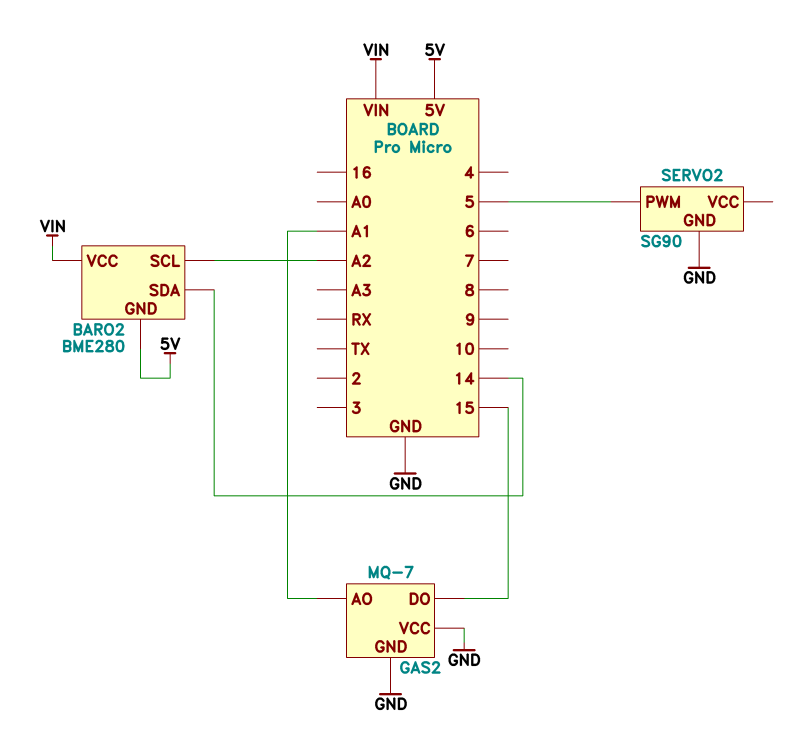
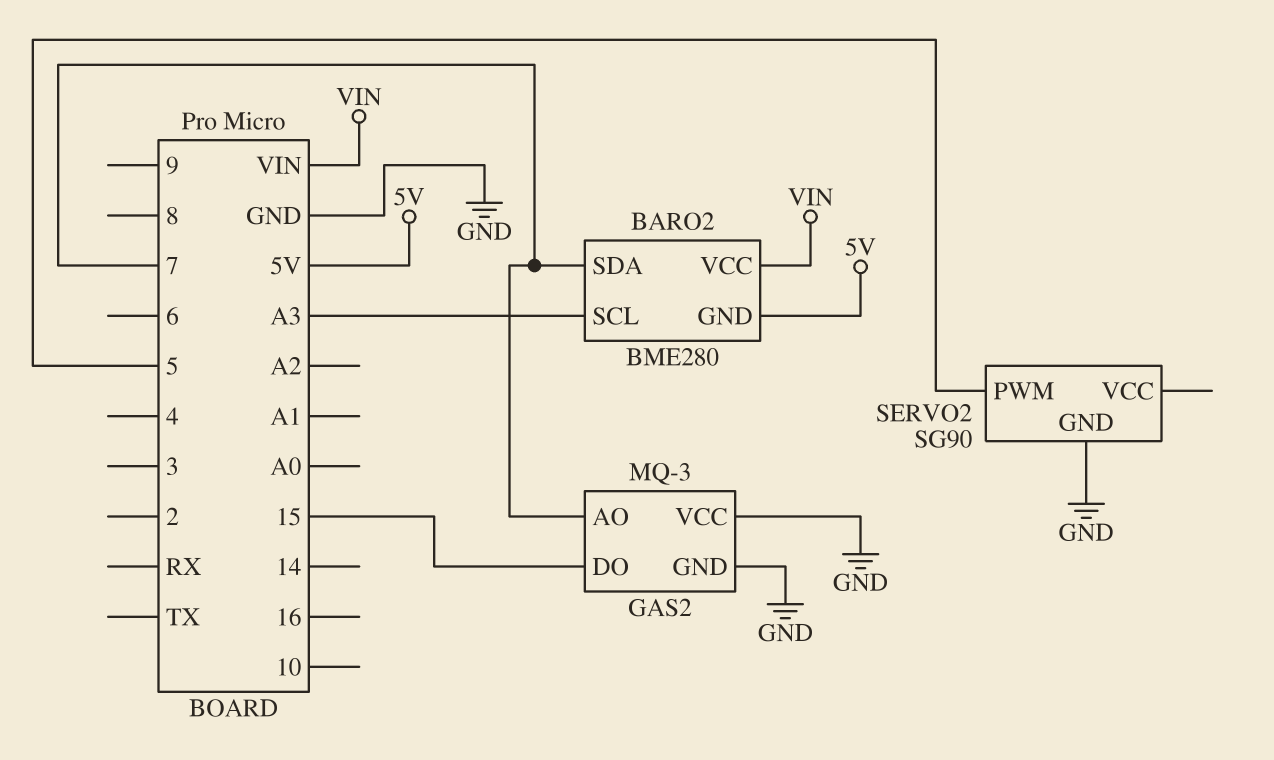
BARO2 pin SCL: A2 -> A3
BARO2 pin SDA: 14 -> 7
GAS2: MQ-7 -> MQ-3
GAS2 pin AO: A1 -> 7

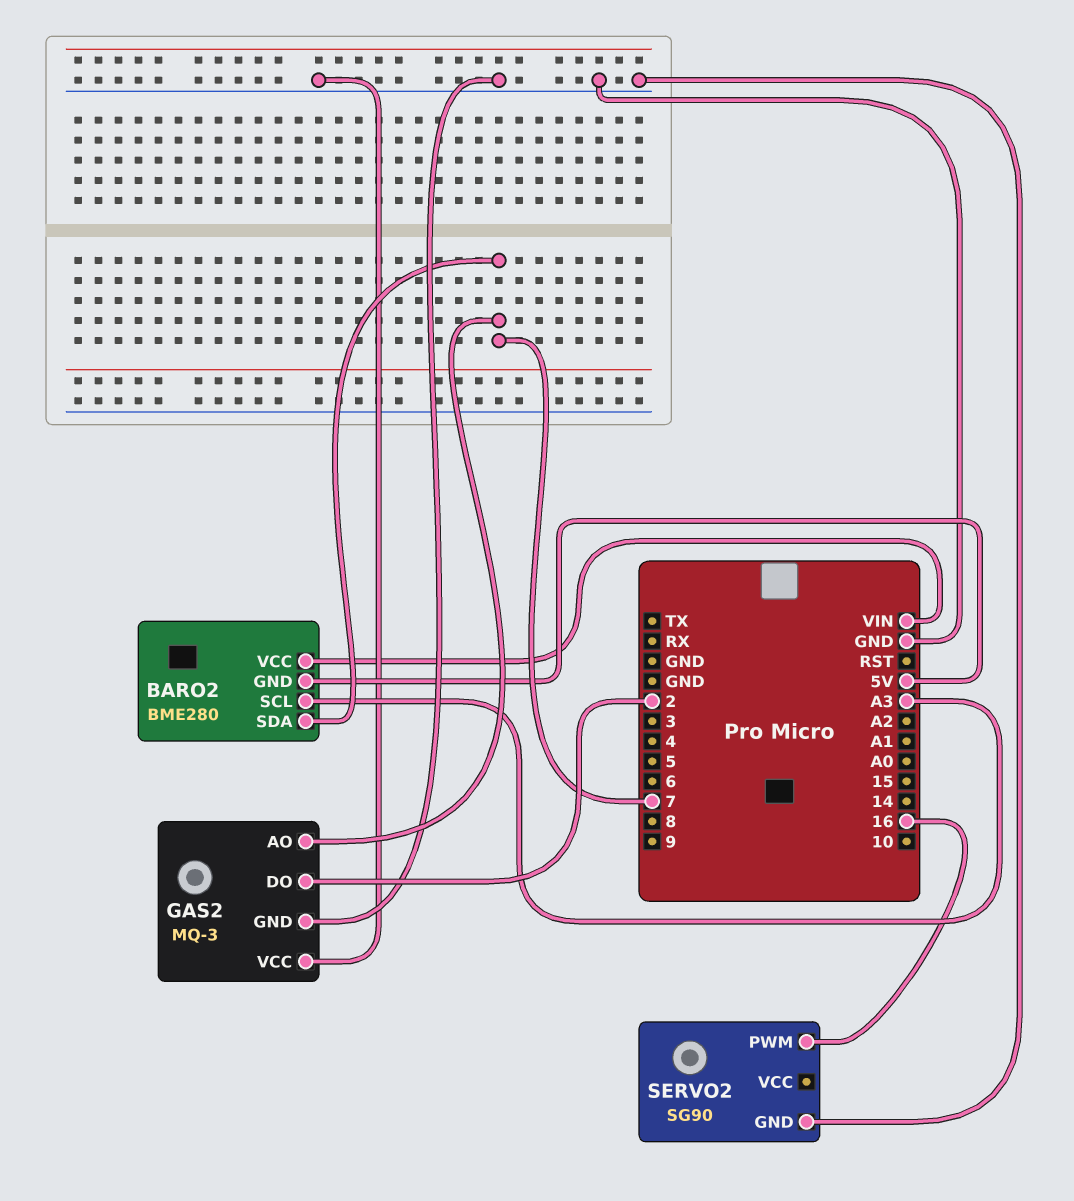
GAS2 pin DO: 15 -> 2
SERVO2 pin PWM: 5 -> 16

